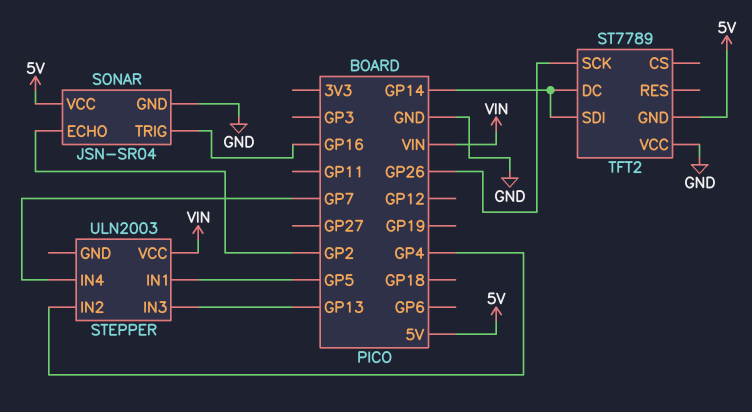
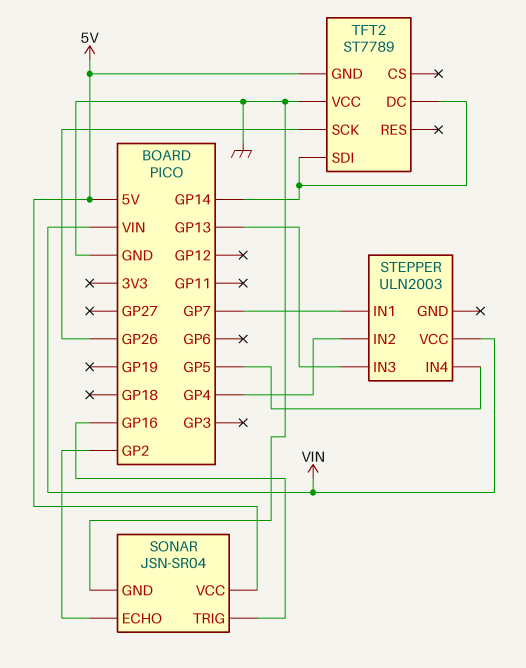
STEPPER pin IN1: GP5 -> GP7
STEPPER pin IN4: GP7 -> GP5

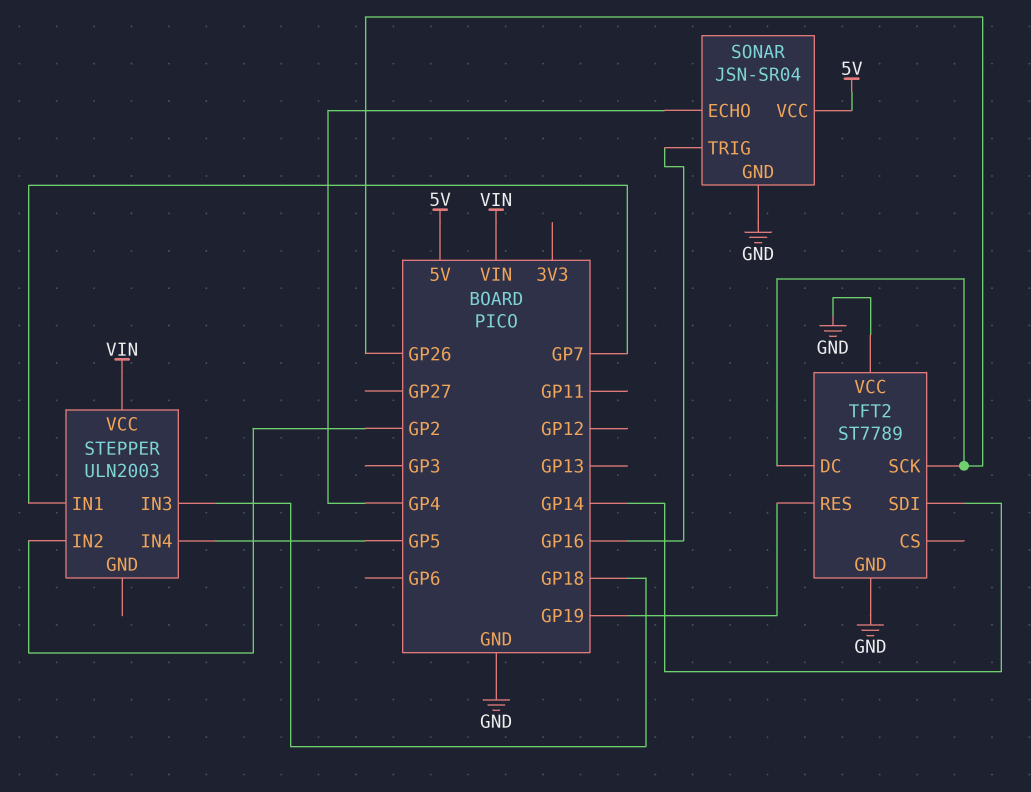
SONAR pin ECHO: GP2 -> GP4
STEPPER pin IN2: GP4 -> GP2
STEPPER pin IN3: GP13 -> GP18
TFT2 pin DC: GP14 -> GP26
TFT2 pin GND: 5V -> GND
TFT2 pin RES: none -> GP19

